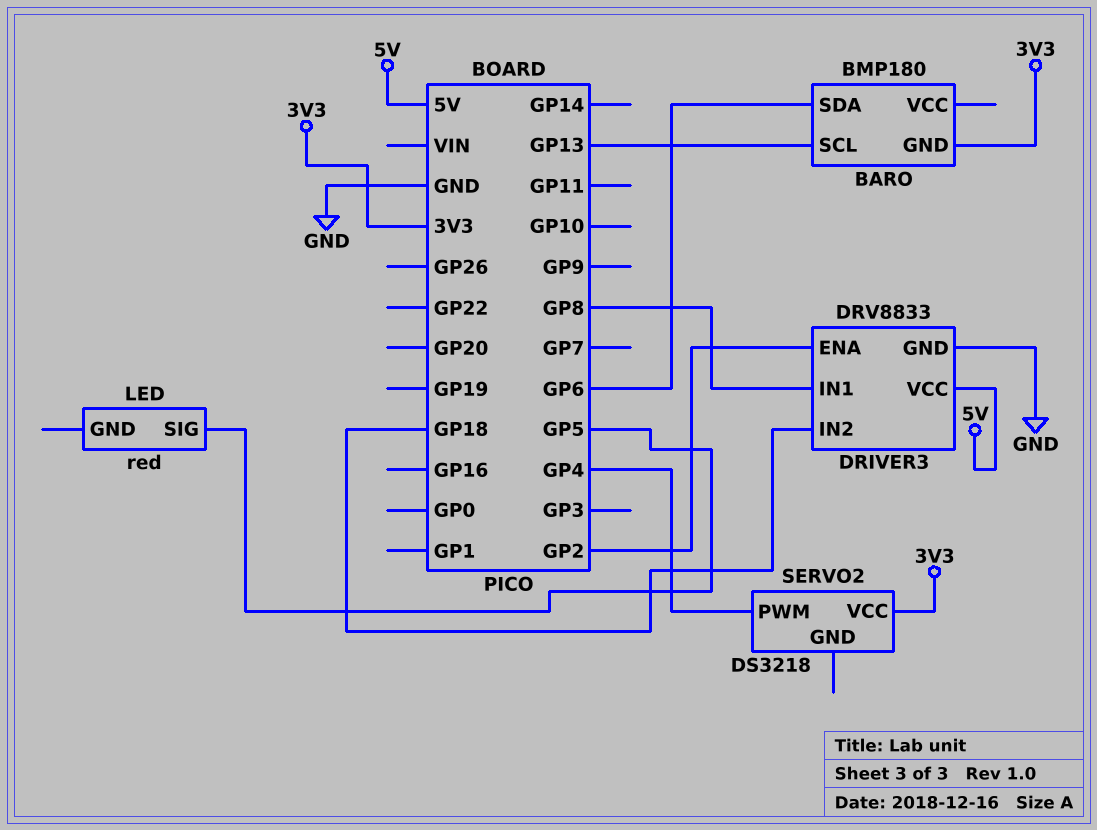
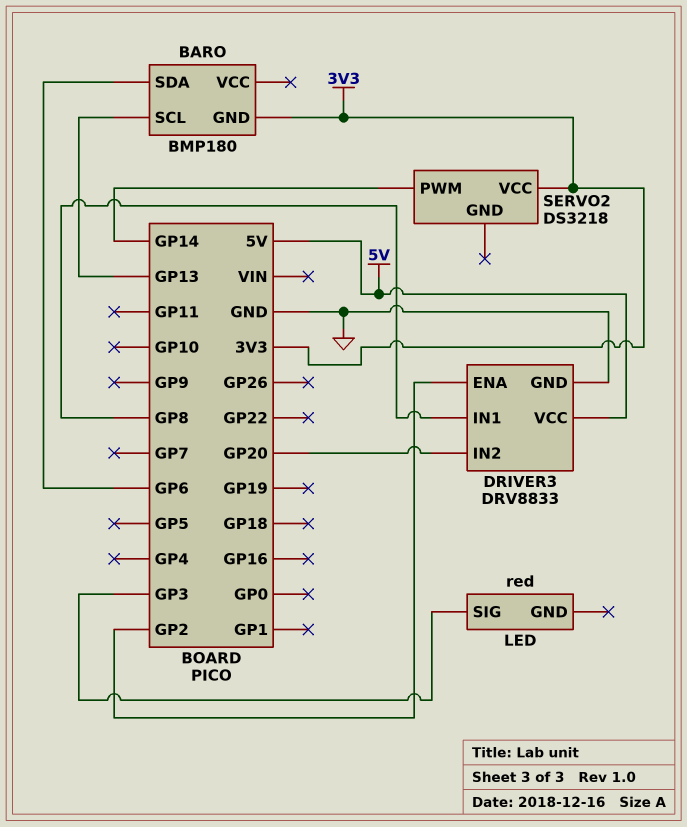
DRIVER3 pin IN2: GP18 -> GP20
LED pin SIG: GP5 -> GP3
SERVO2 pin PWM: GP4 -> GP14

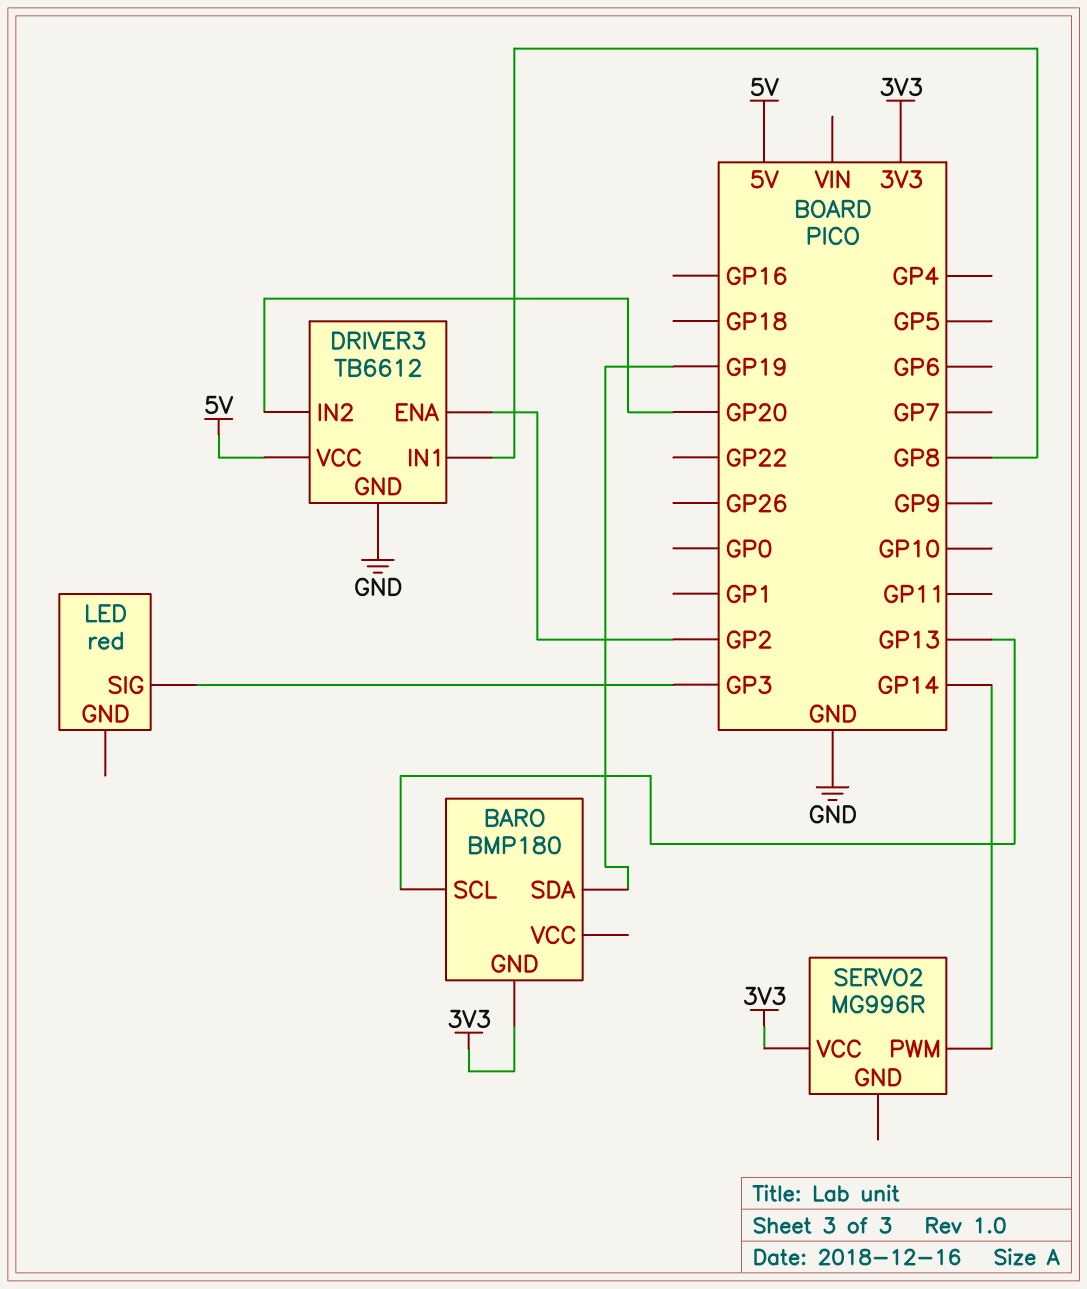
BARO pin SDA: GP6 -> GP19
DRIVER3: DRV8833 -> TB6612
SERVO2: DS3218 -> MG996R

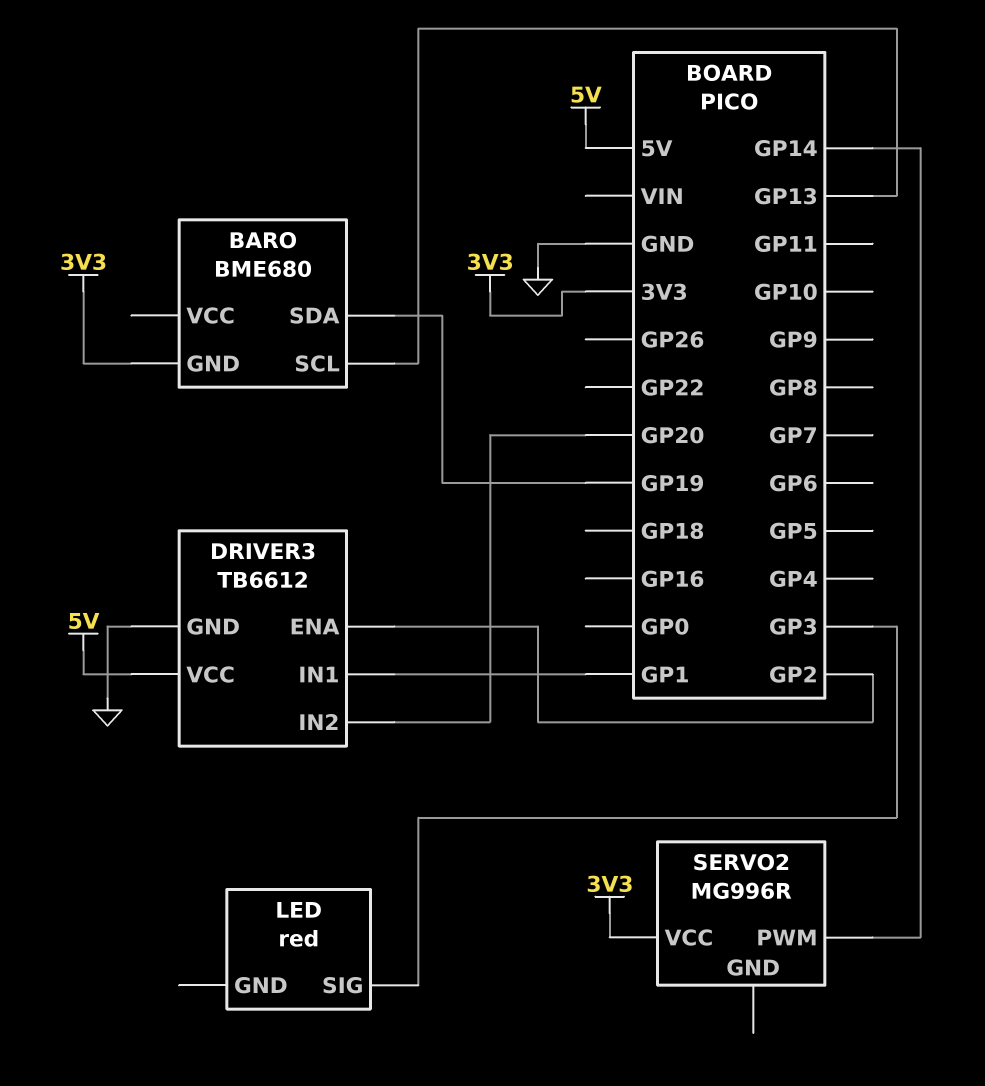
BARO: BMP180 -> BME680
DRIVER3 pin IN1: GP8 -> GP1

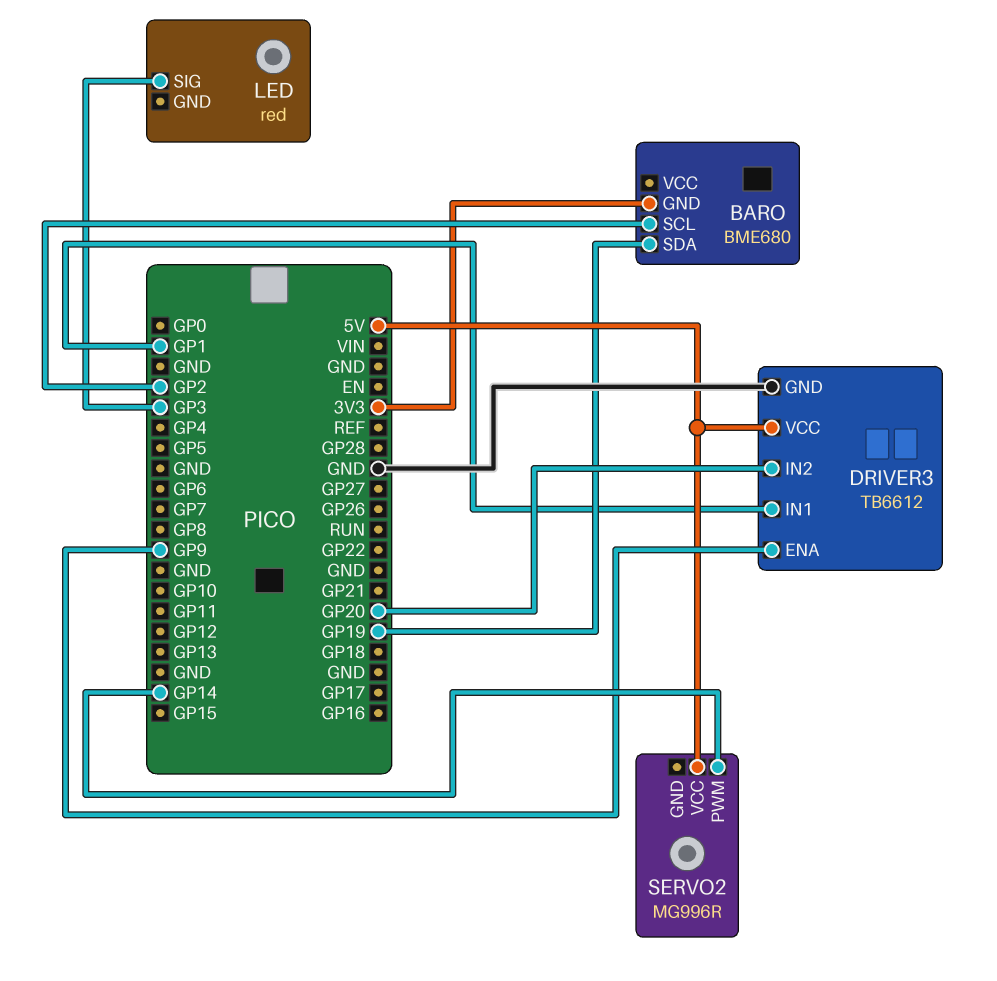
BARO pin SCL: GP13 -> GP2
DRIVER3 pin ENA: GP2 -> GP9
SERVO2 pin VCC: 3V3 -> 5V

